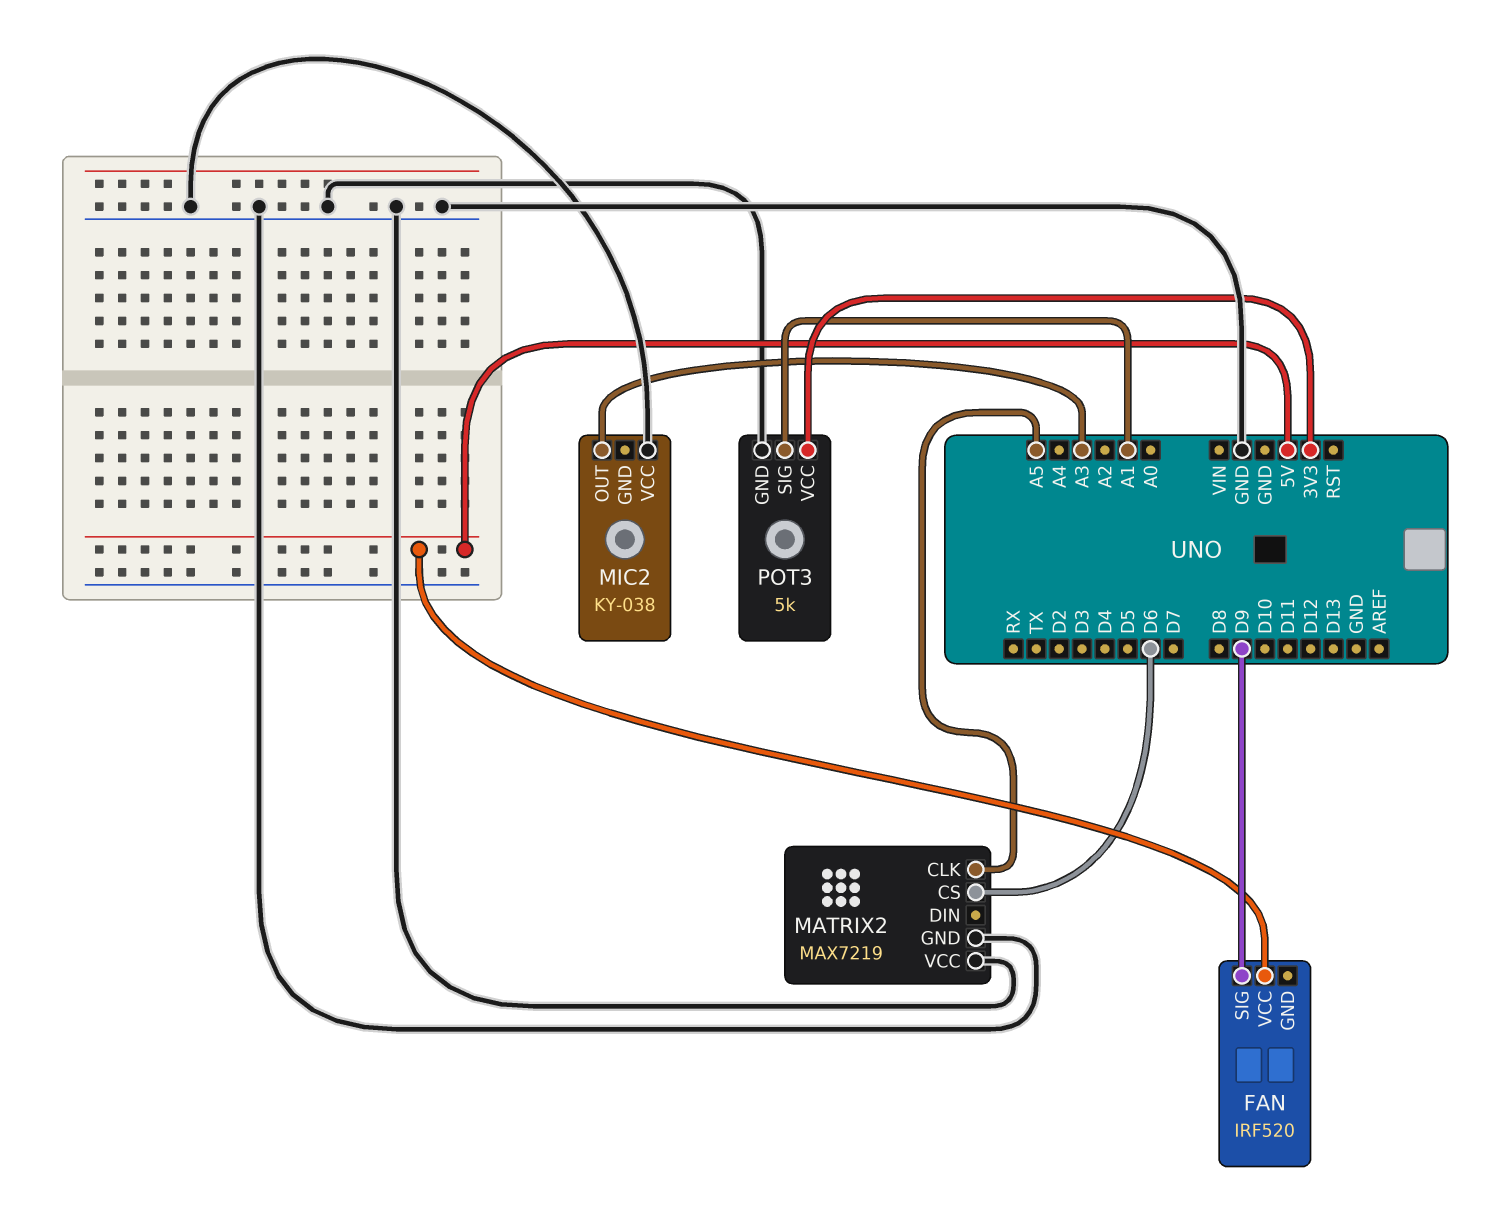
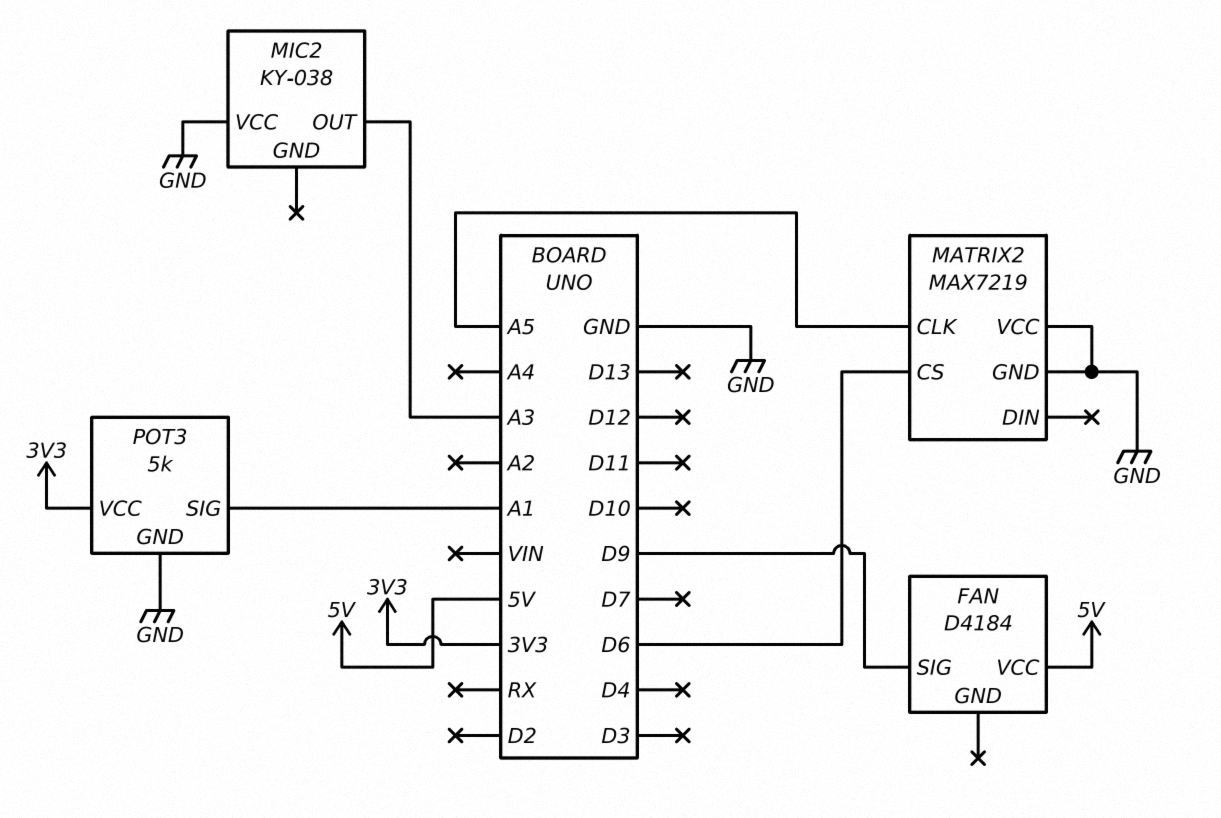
FAN: IRF520 -> D4184

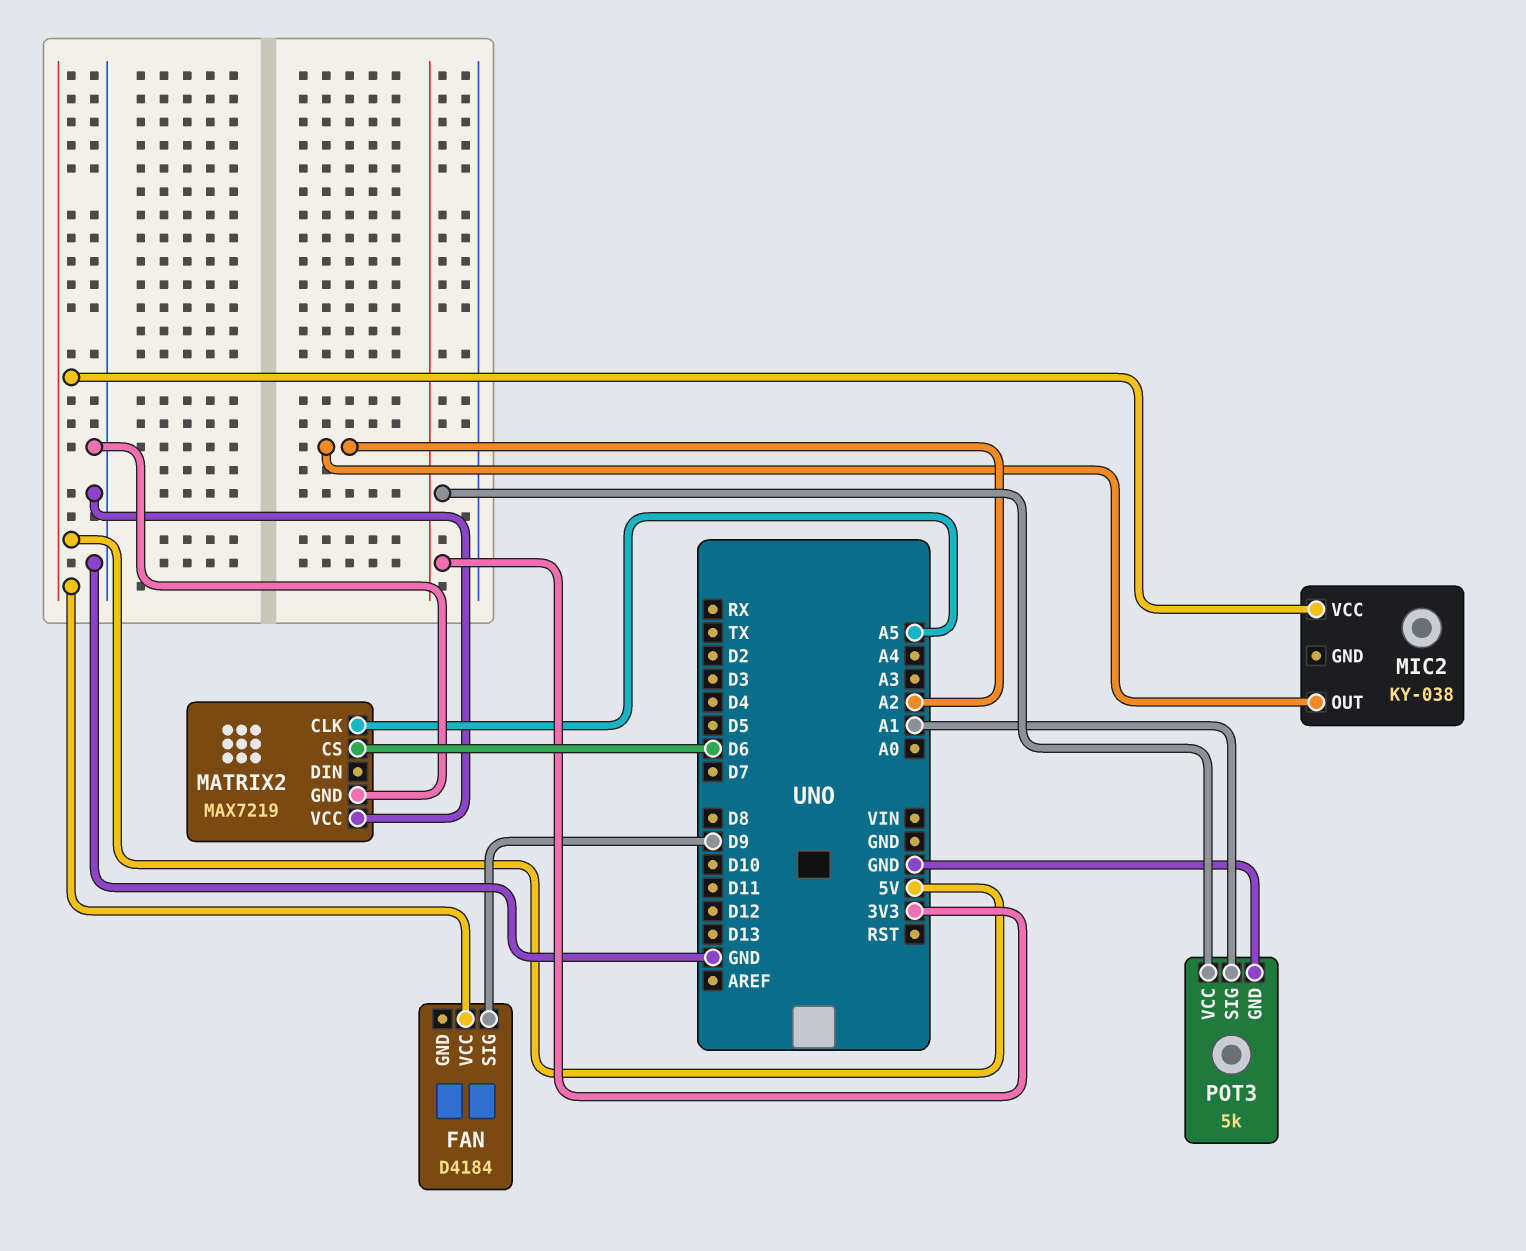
MIC2 pin OUT: A3 -> A2
MIC2 pin VCC: GND -> 5V

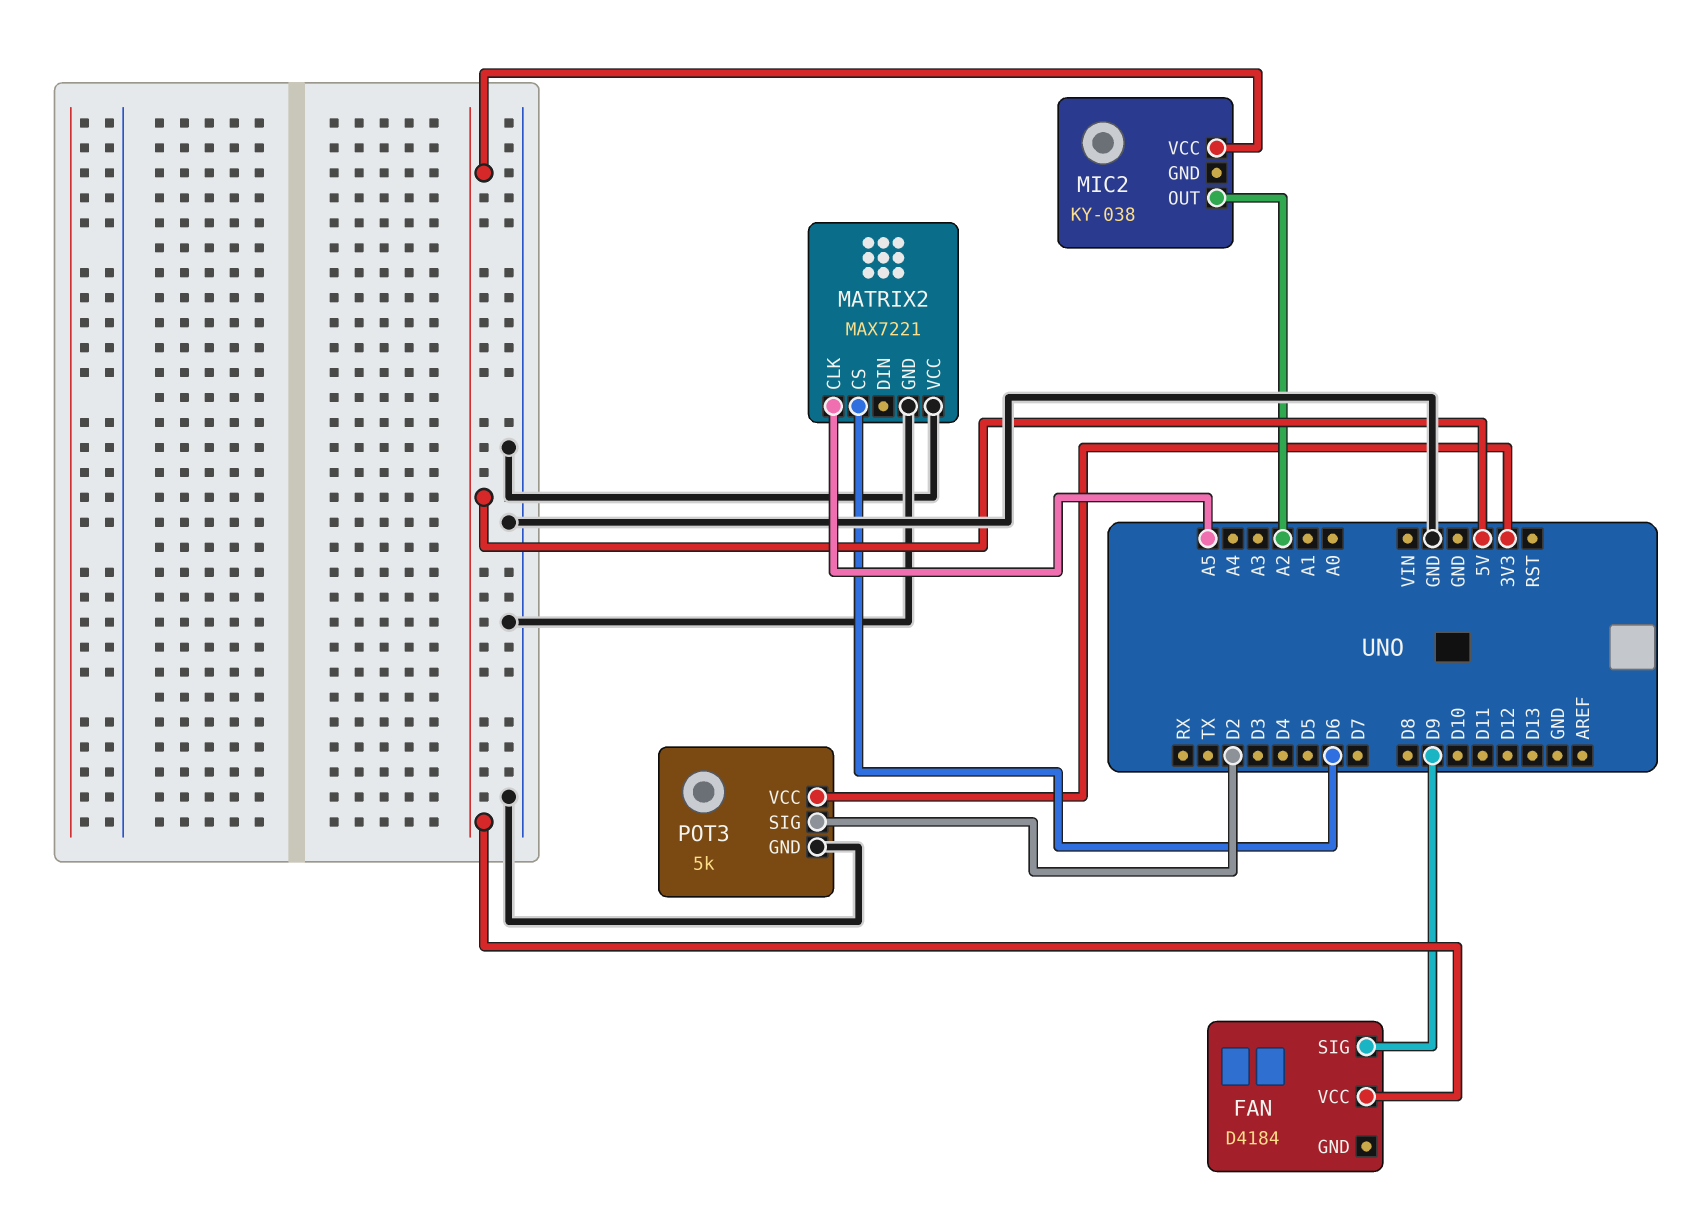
MATRIX2: MAX7219 -> MAX7221
POT3 pin SIG: A1 -> D2

